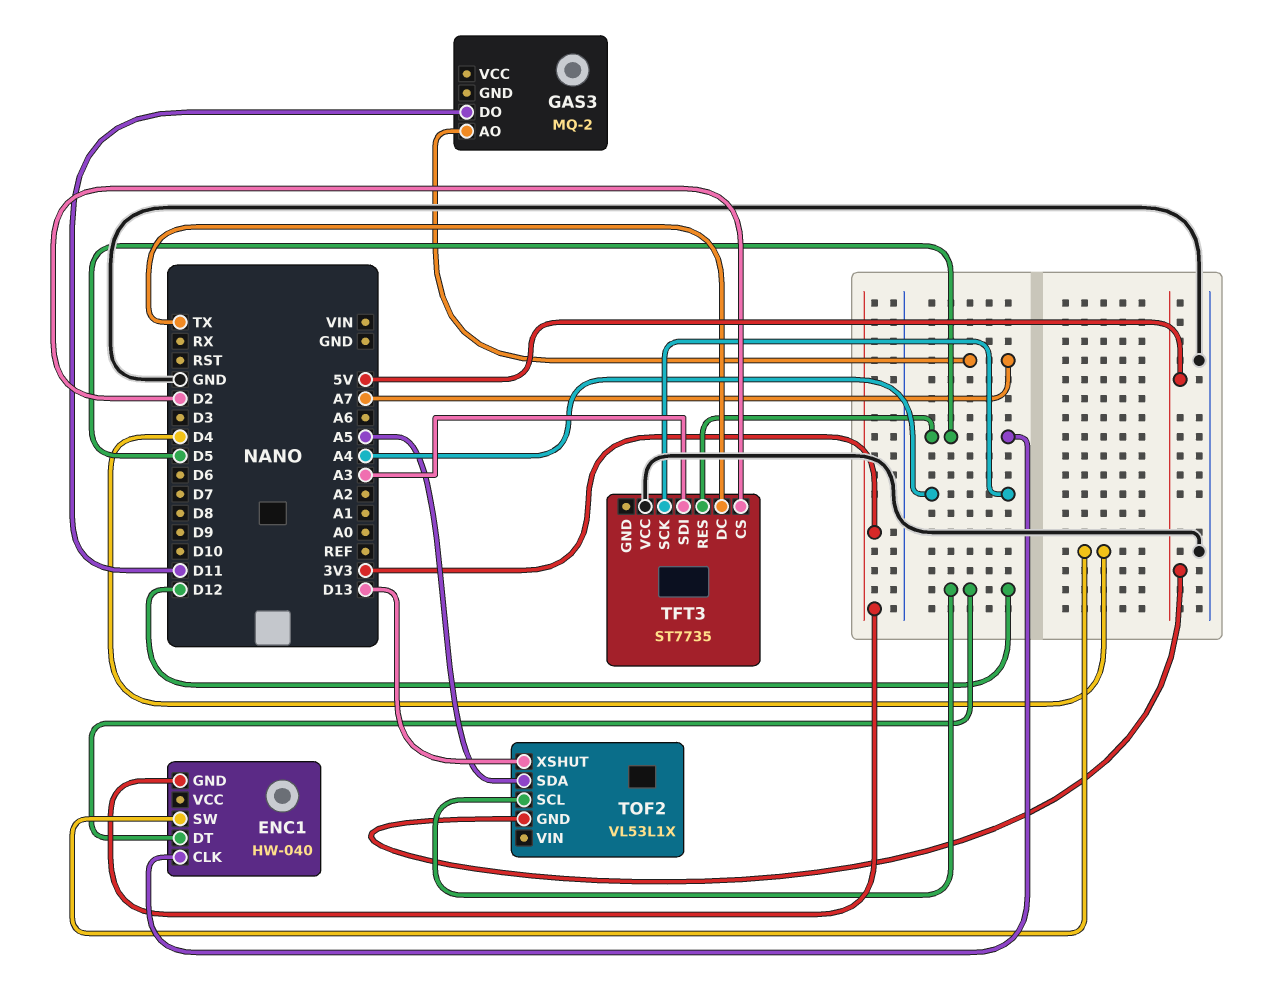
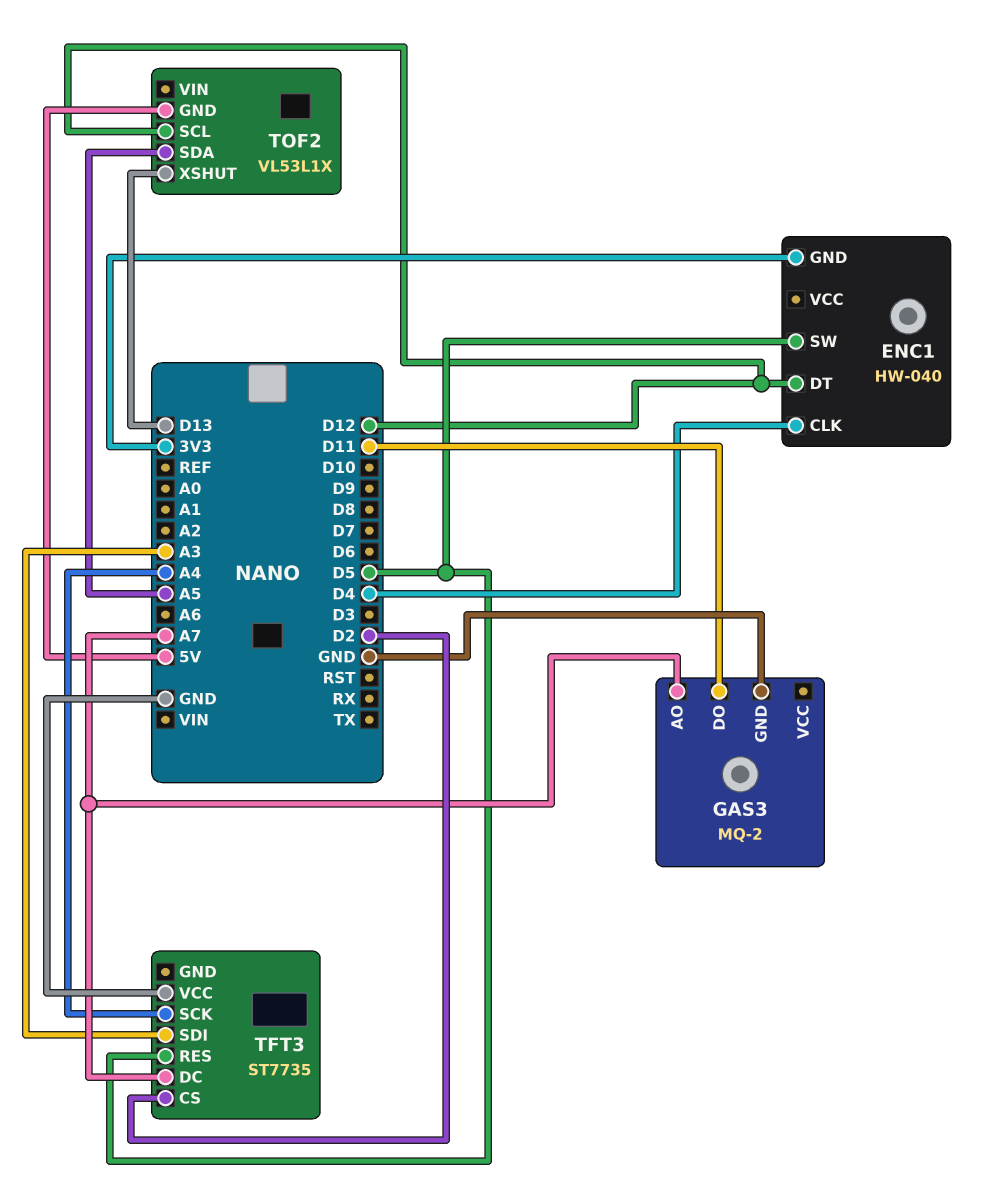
ENC1 pin CLK: D5 -> D4
ENC1 pin SW: D4 -> D5
GAS3 pin GND: none -> GND
TFT3 pin DC: TX -> A7

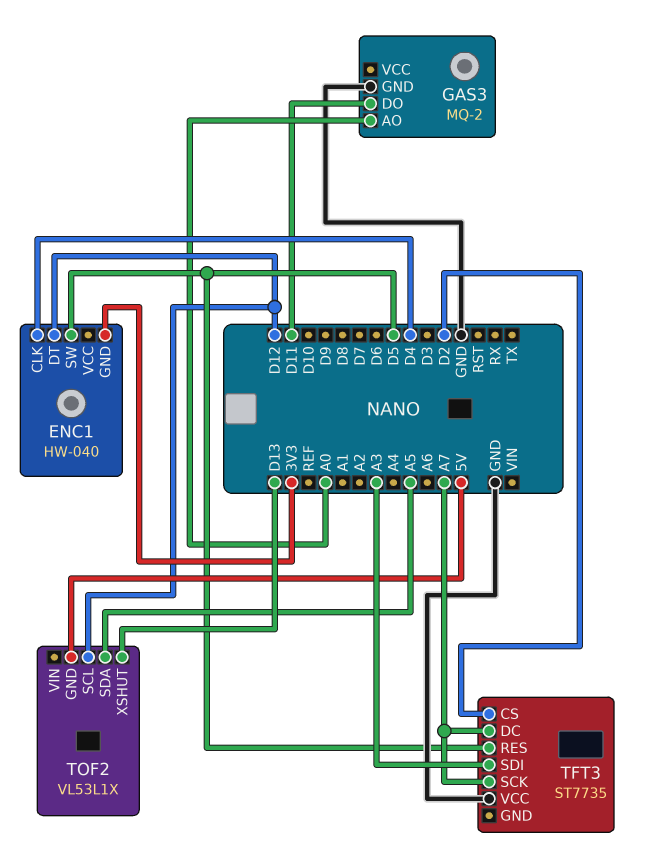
GAS3 pin AO: A7 -> A0
TFT3 pin SCK: A4 -> A7

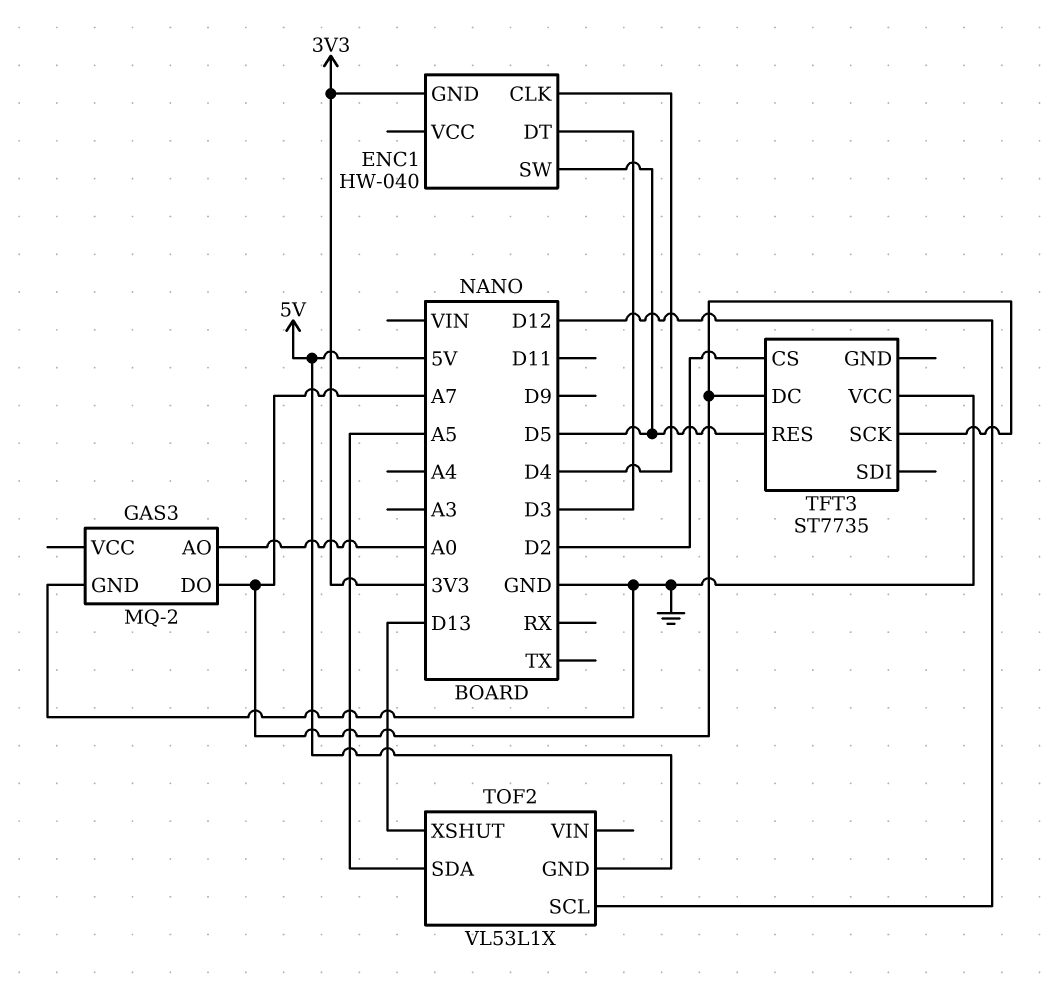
ENC1 pin DT: D12 -> D3
GAS3 pin DO: D11 -> A7
TFT3 pin SDI: A3 -> none

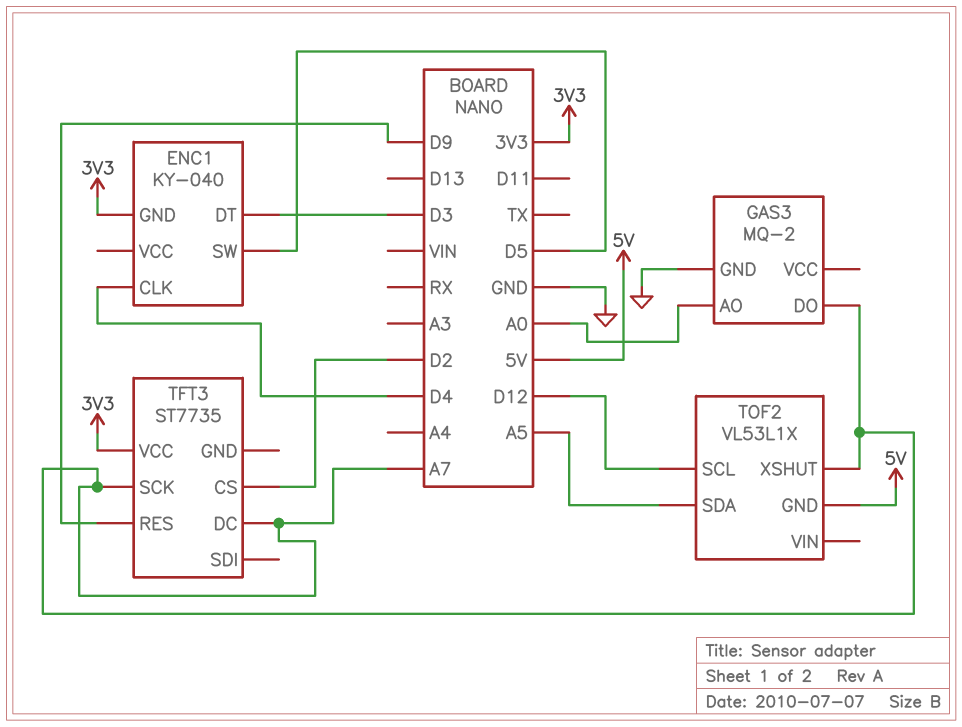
ENC1: HW-040 -> KY-040
TFT3 pin RES: D5 -> D9
TFT3 pin VCC: GND -> 3V3
TOF2 pin XSHUT: D13 -> A7

